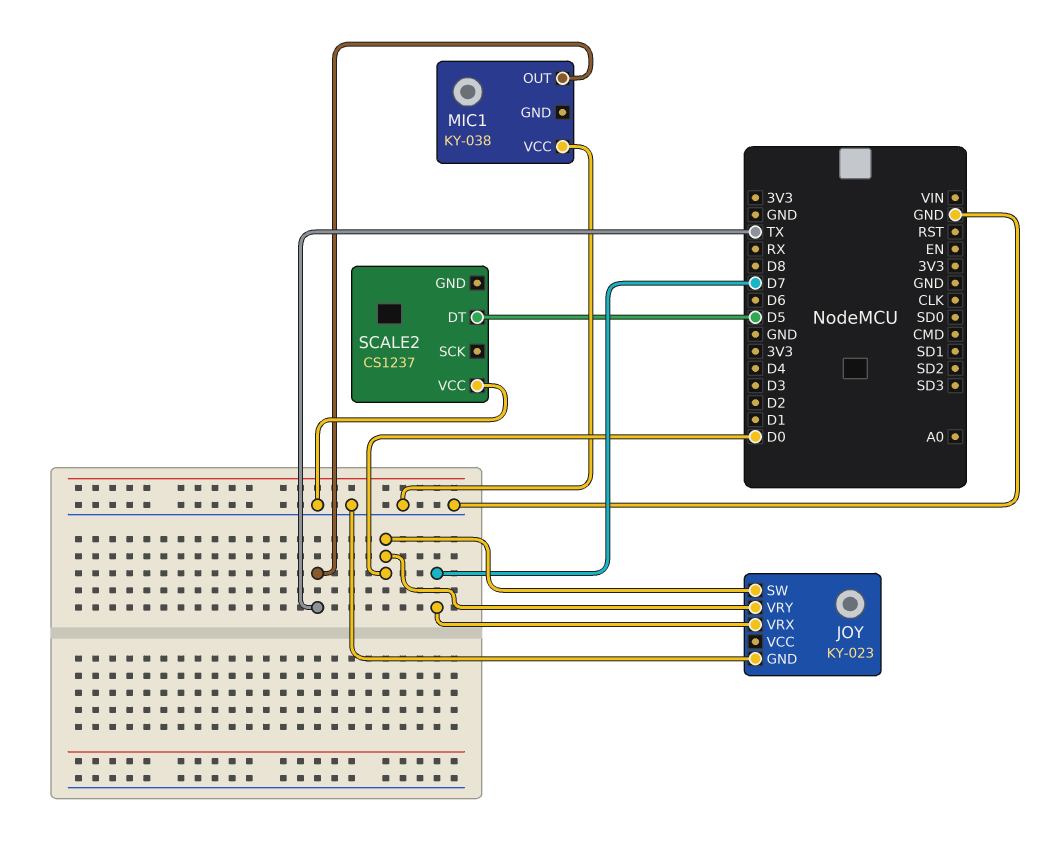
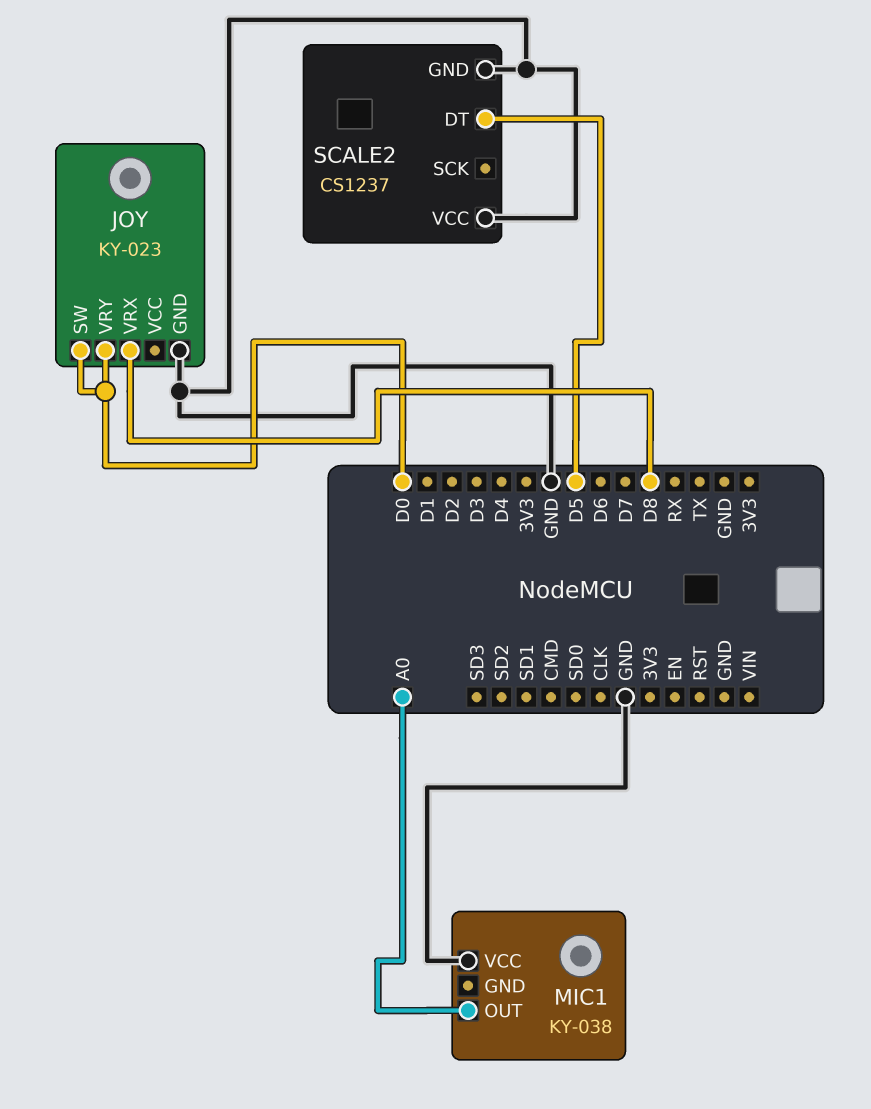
JOY pin VRX: D7 -> D8
MIC1 pin OUT: TX -> A0
SCALE2 pin GND: none -> GND

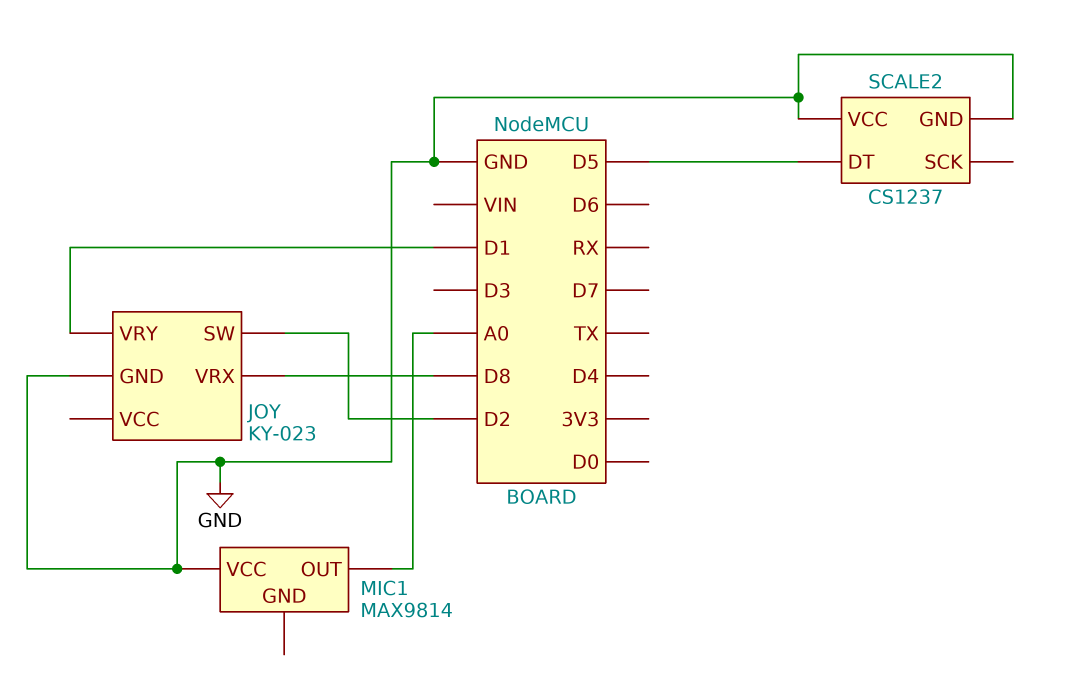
JOY pin SW: D0 -> D2
JOY pin VRY: D0 -> D1
MIC1: KY-038 -> MAX9814

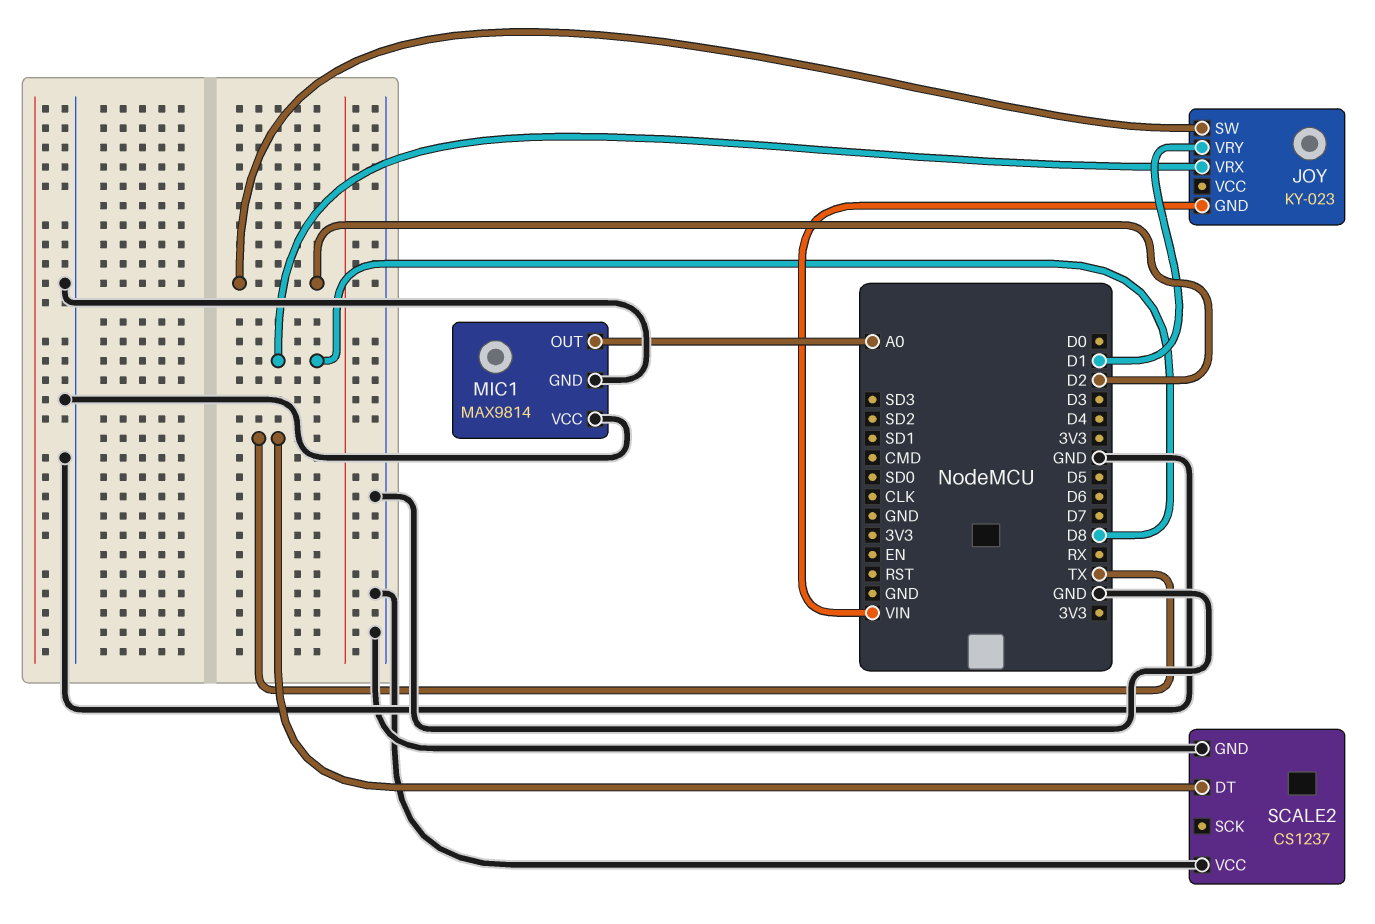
JOY pin GND: GND -> VIN
MIC1 pin GND: none -> GND
SCALE2 pin DT: D5 -> TX

